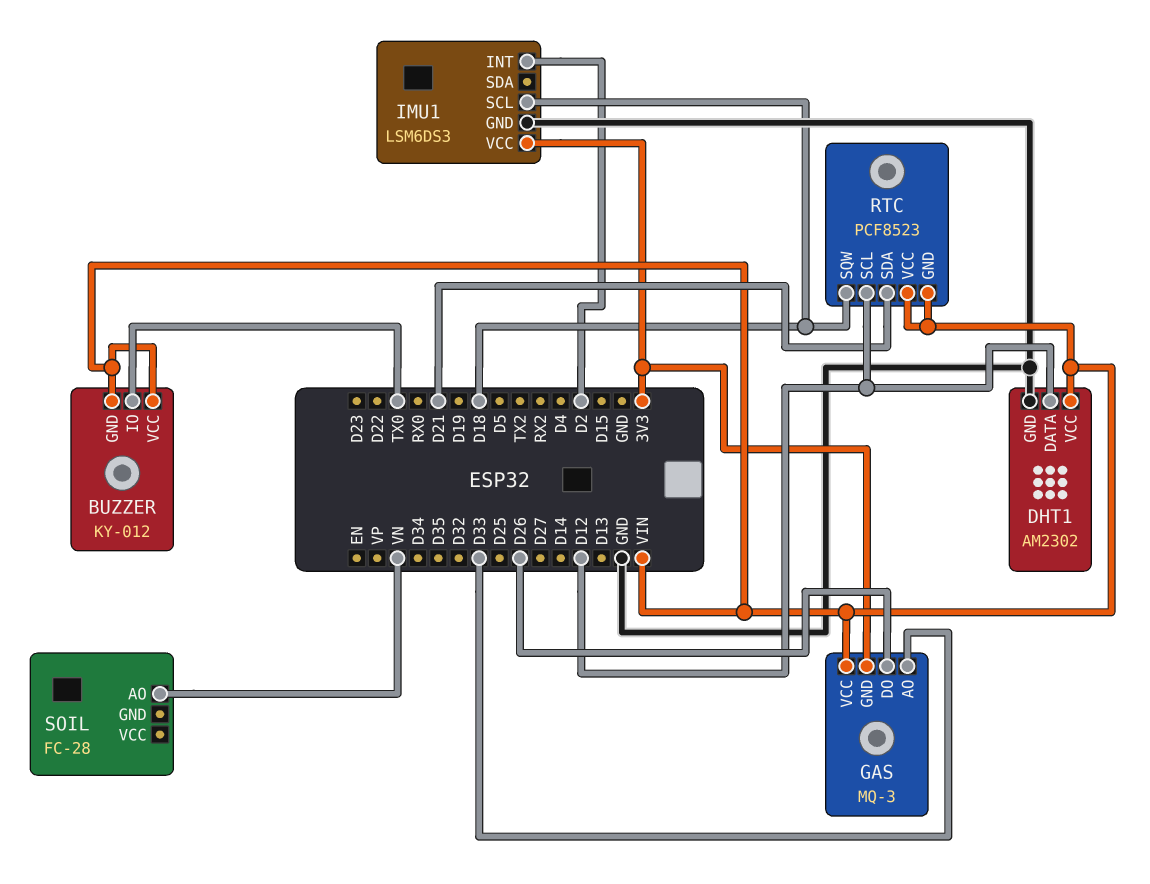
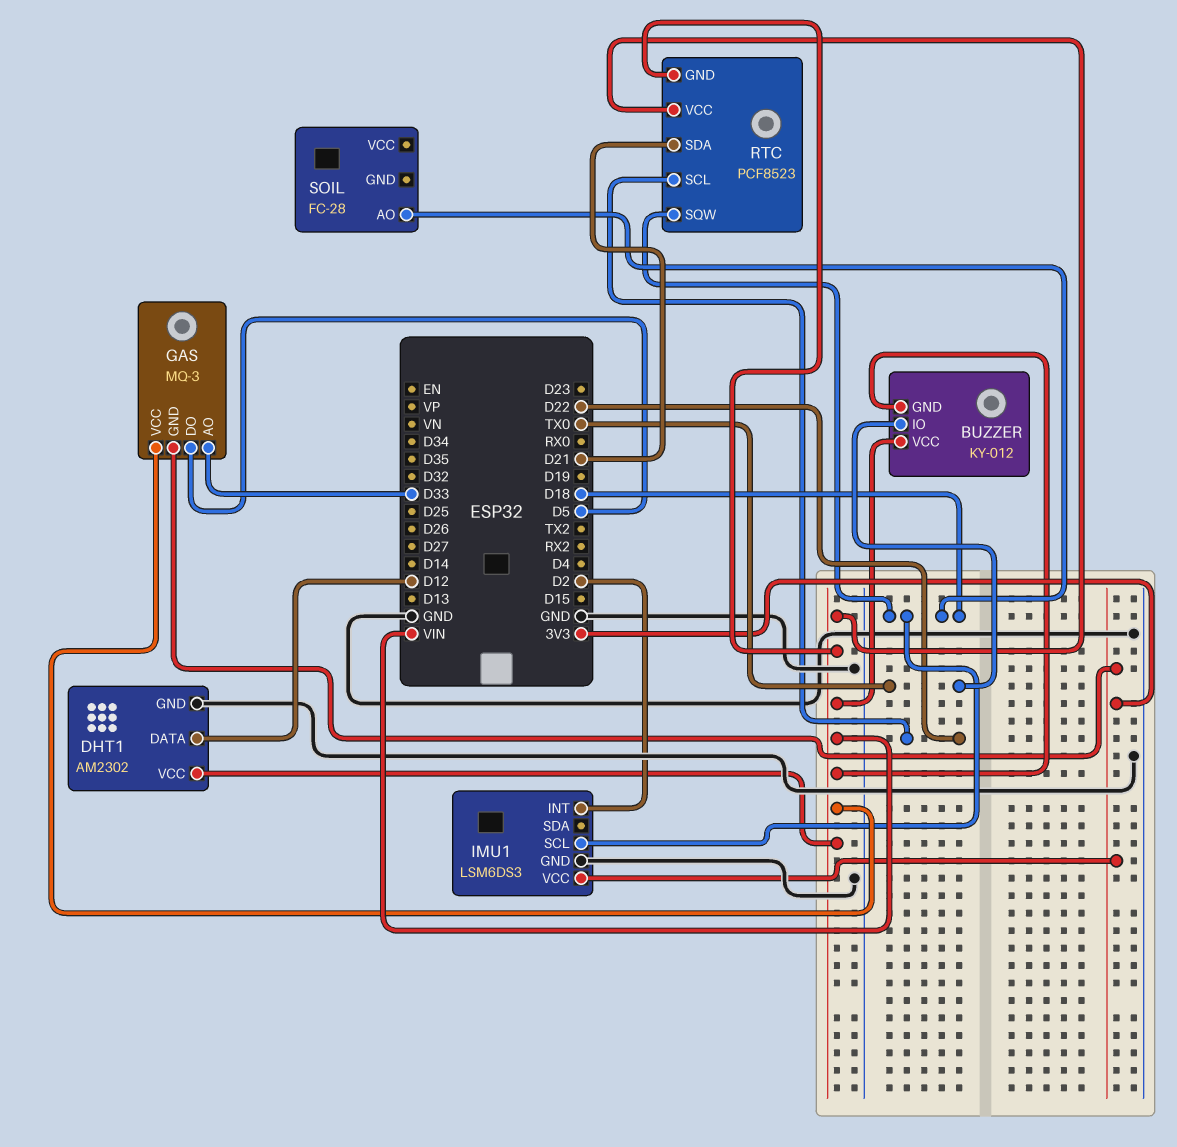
GAS pin DO: D26 -> D5
RTC pin SCL: D12 -> D22
SOIL pin AO: VN -> D18

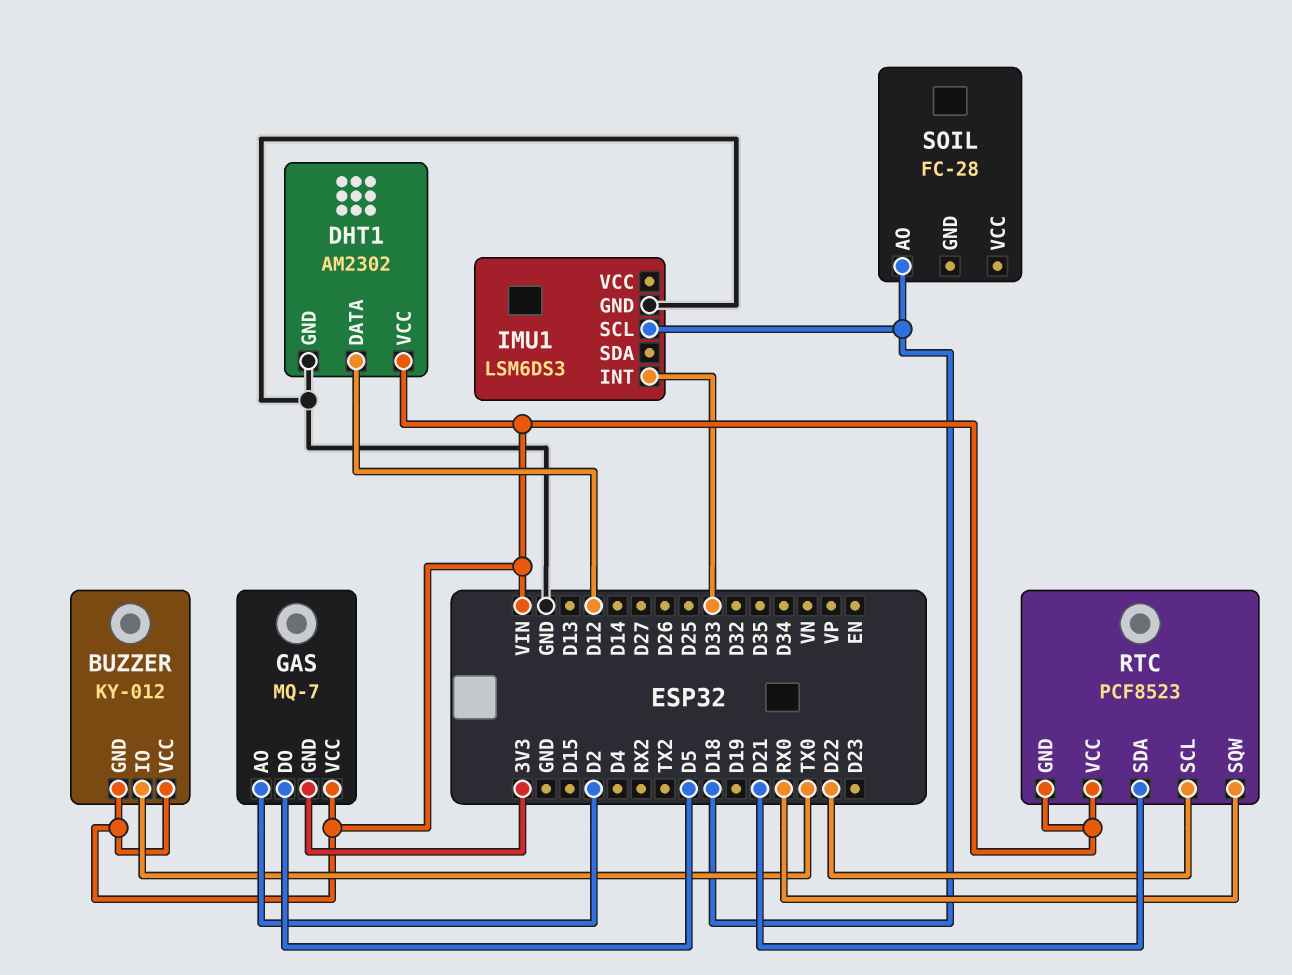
GAS: MQ-3 -> MQ-7
GAS pin AO: D33 -> D2
IMU1 pin INT: D2 -> D33
IMU1 pin VCC: 3V3 -> none
RTC pin SQW: D18 -> RX0

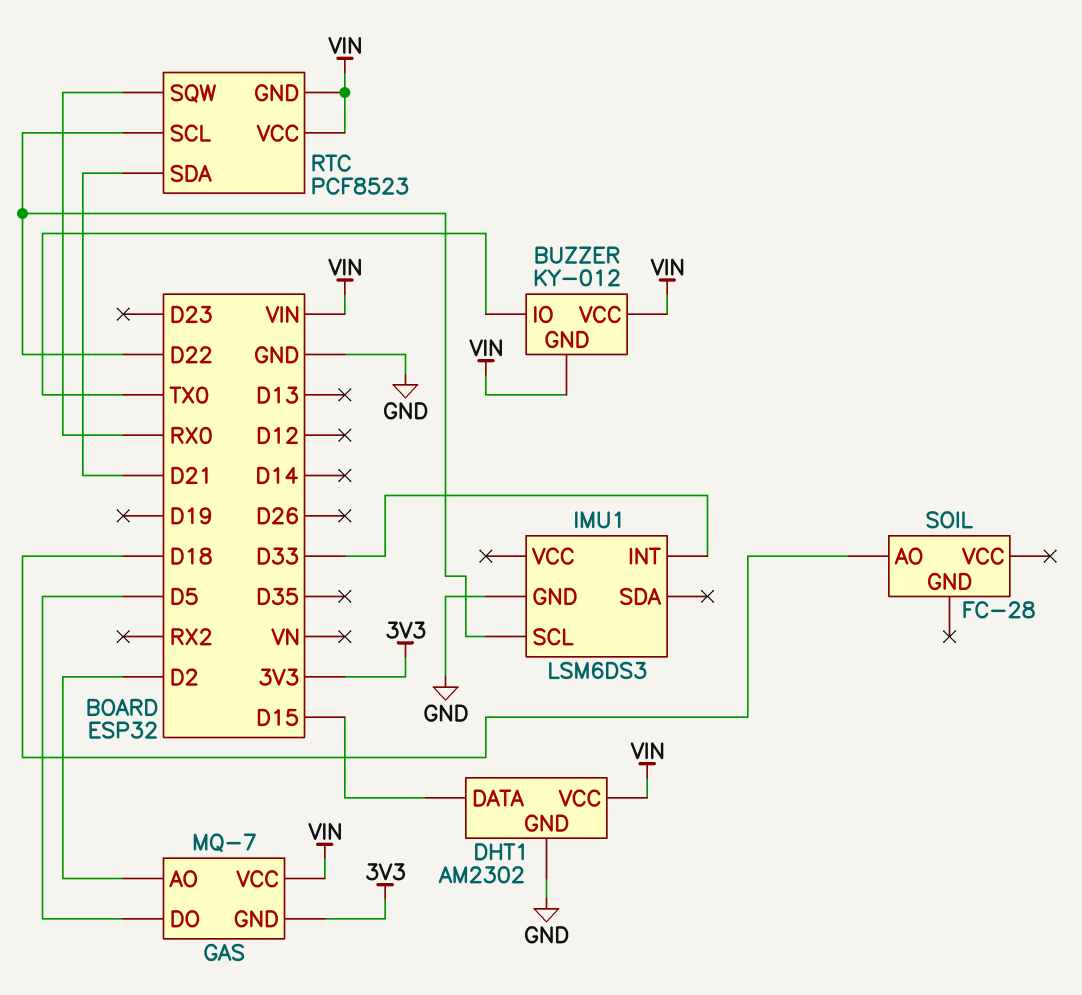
DHT1 pin DATA: D12 -> D15
IMU1 pin SCL: D18 -> D22

